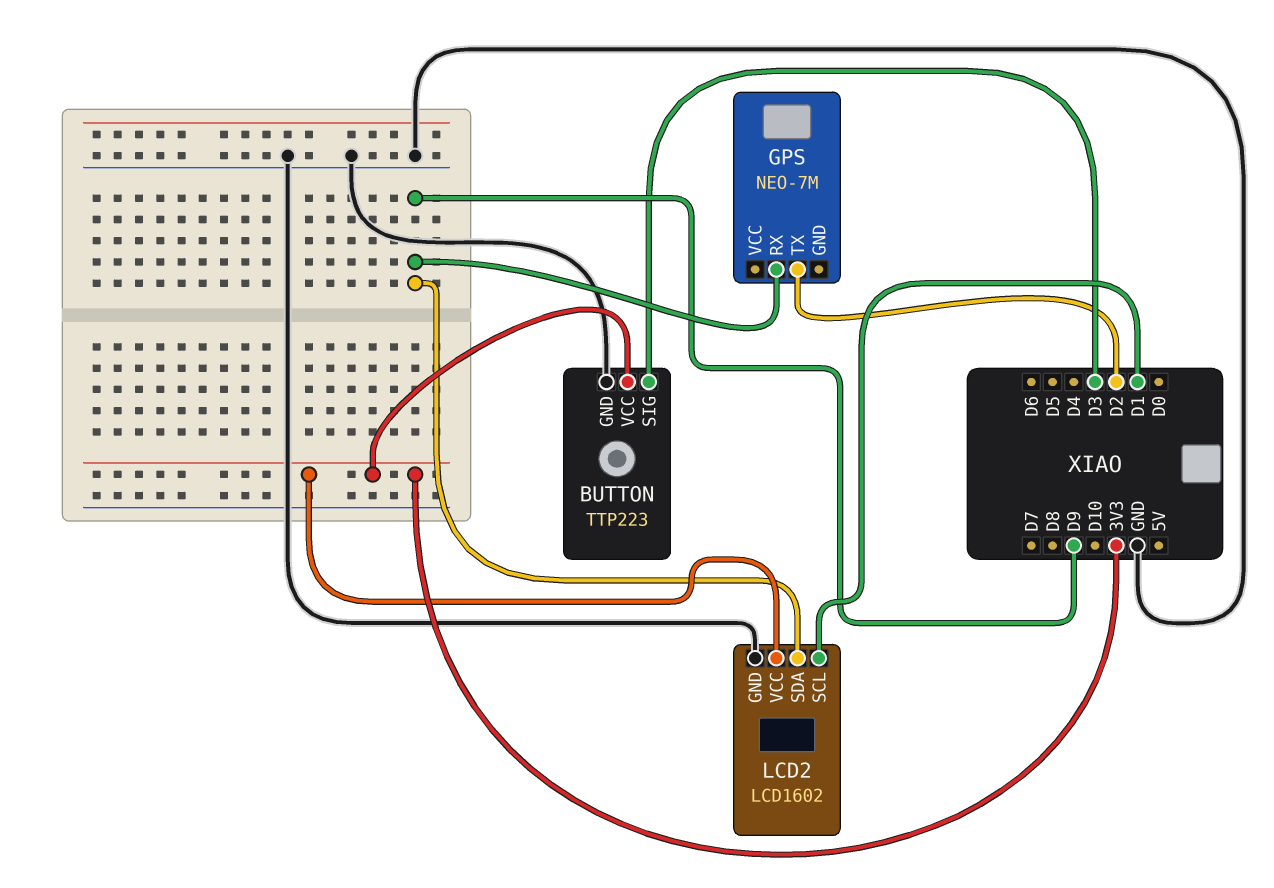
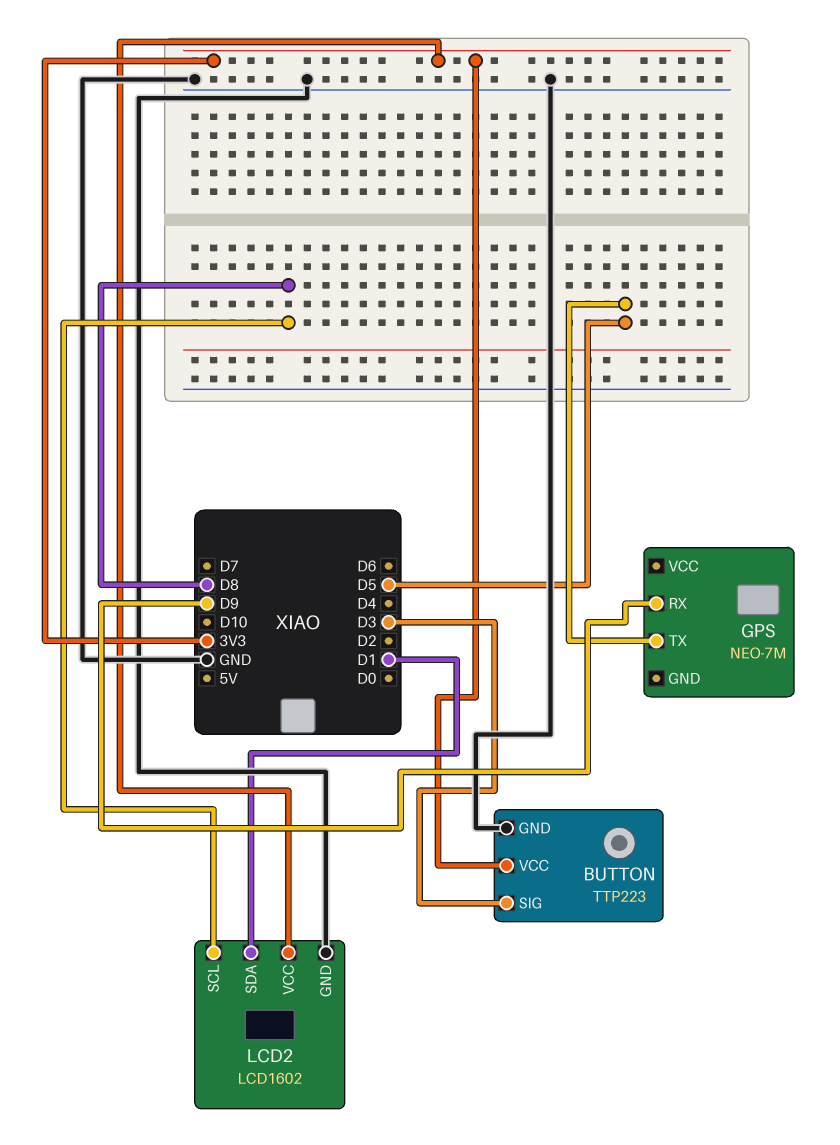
GPS pin TX: D2 -> D5
LCD2 pin SCL: D1 -> D8
LCD2 pin SDA: D9 -> D1

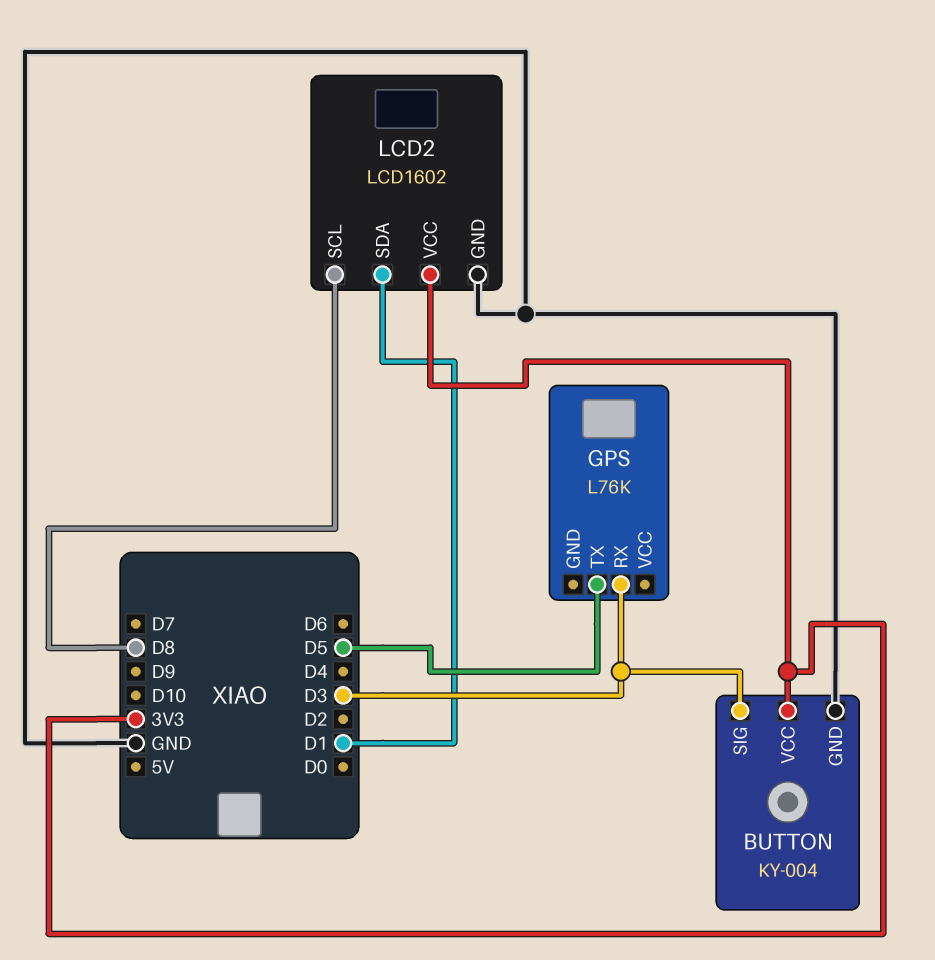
BUTTON: TTP223 -> KY-004
GPS: NEO-7M -> L76K
GPS pin RX: D9 -> D3

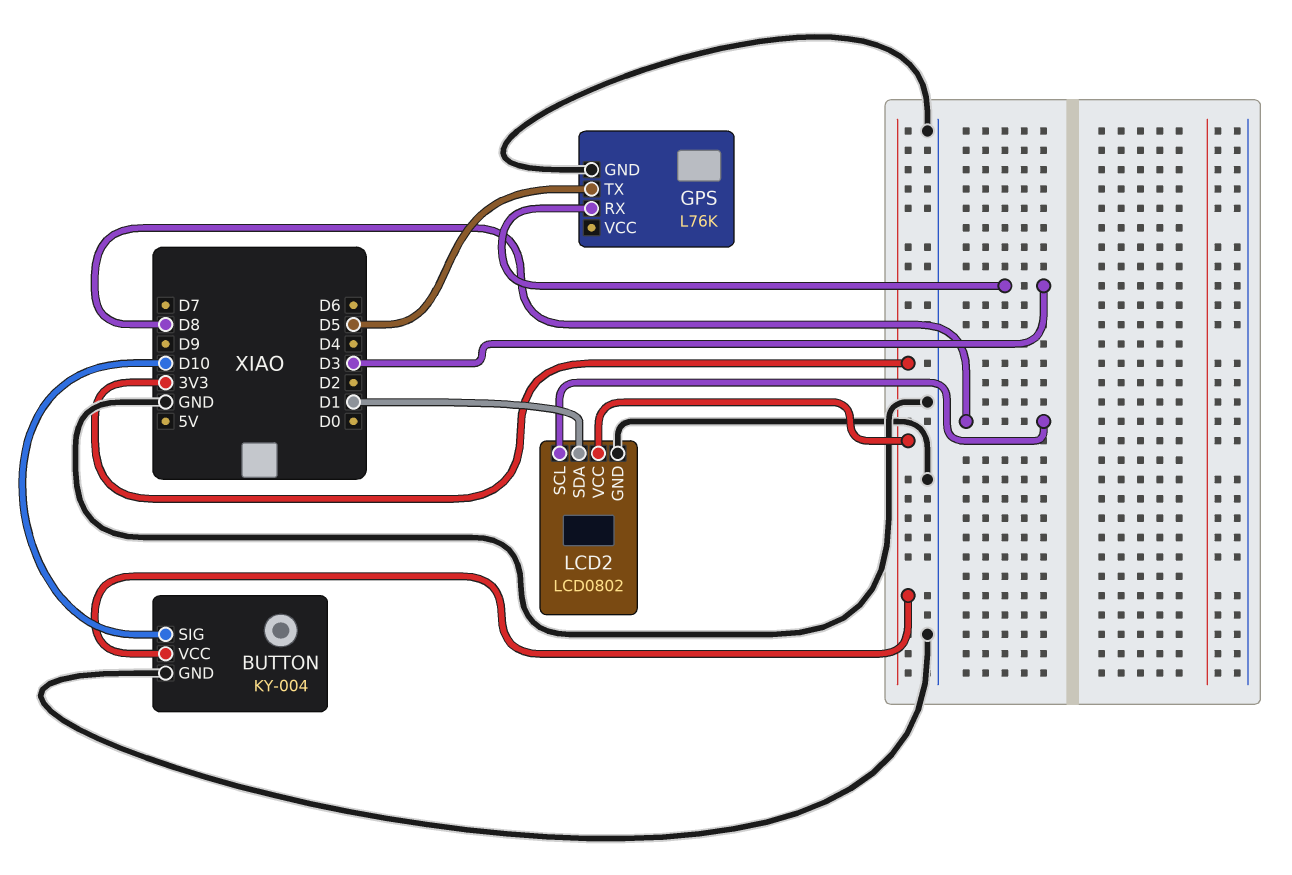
BUTTON pin SIG: D3 -> D10
GPS pin GND: none -> GND
LCD2: LCD1602 -> LCD0802

